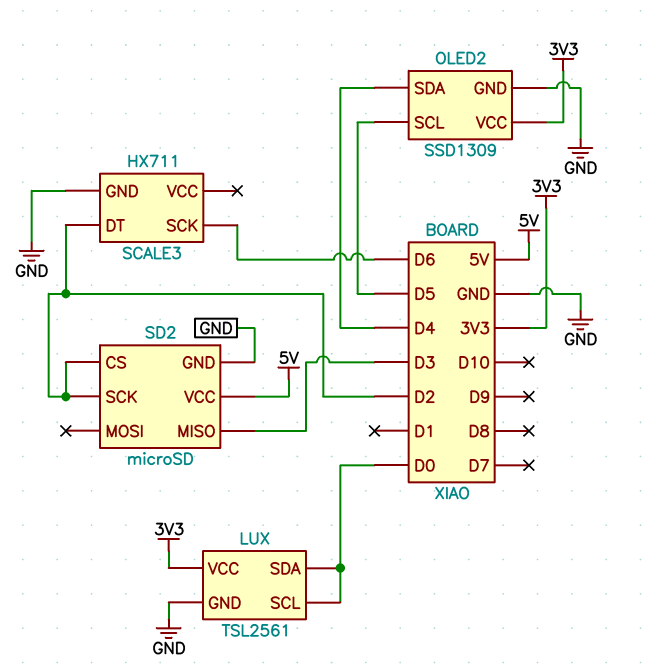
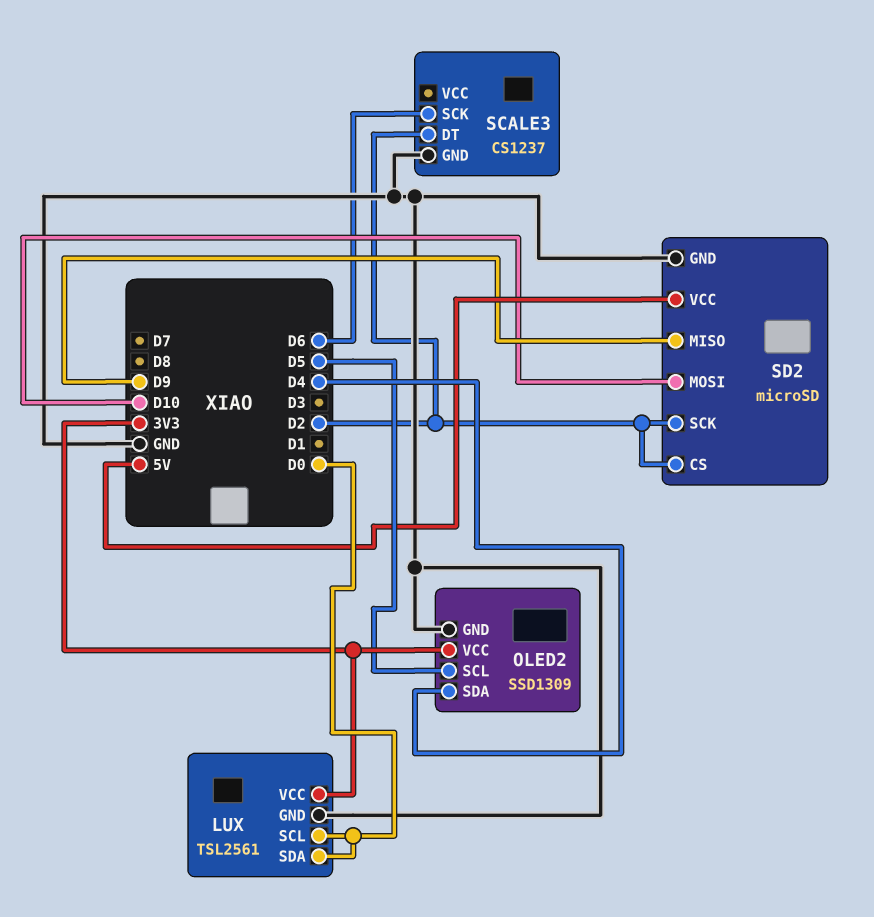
SCALE3: HX711 -> CS1237
SD2 pin MISO: D3 -> D9
SD2 pin MOSI: none -> D10

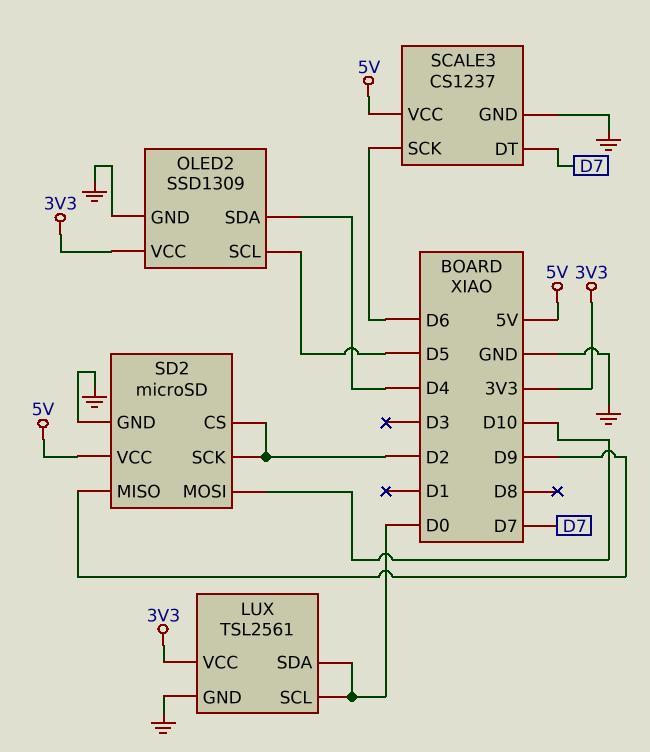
SCALE3 pin DT: D2 -> D7
SCALE3 pin VCC: none -> 5V

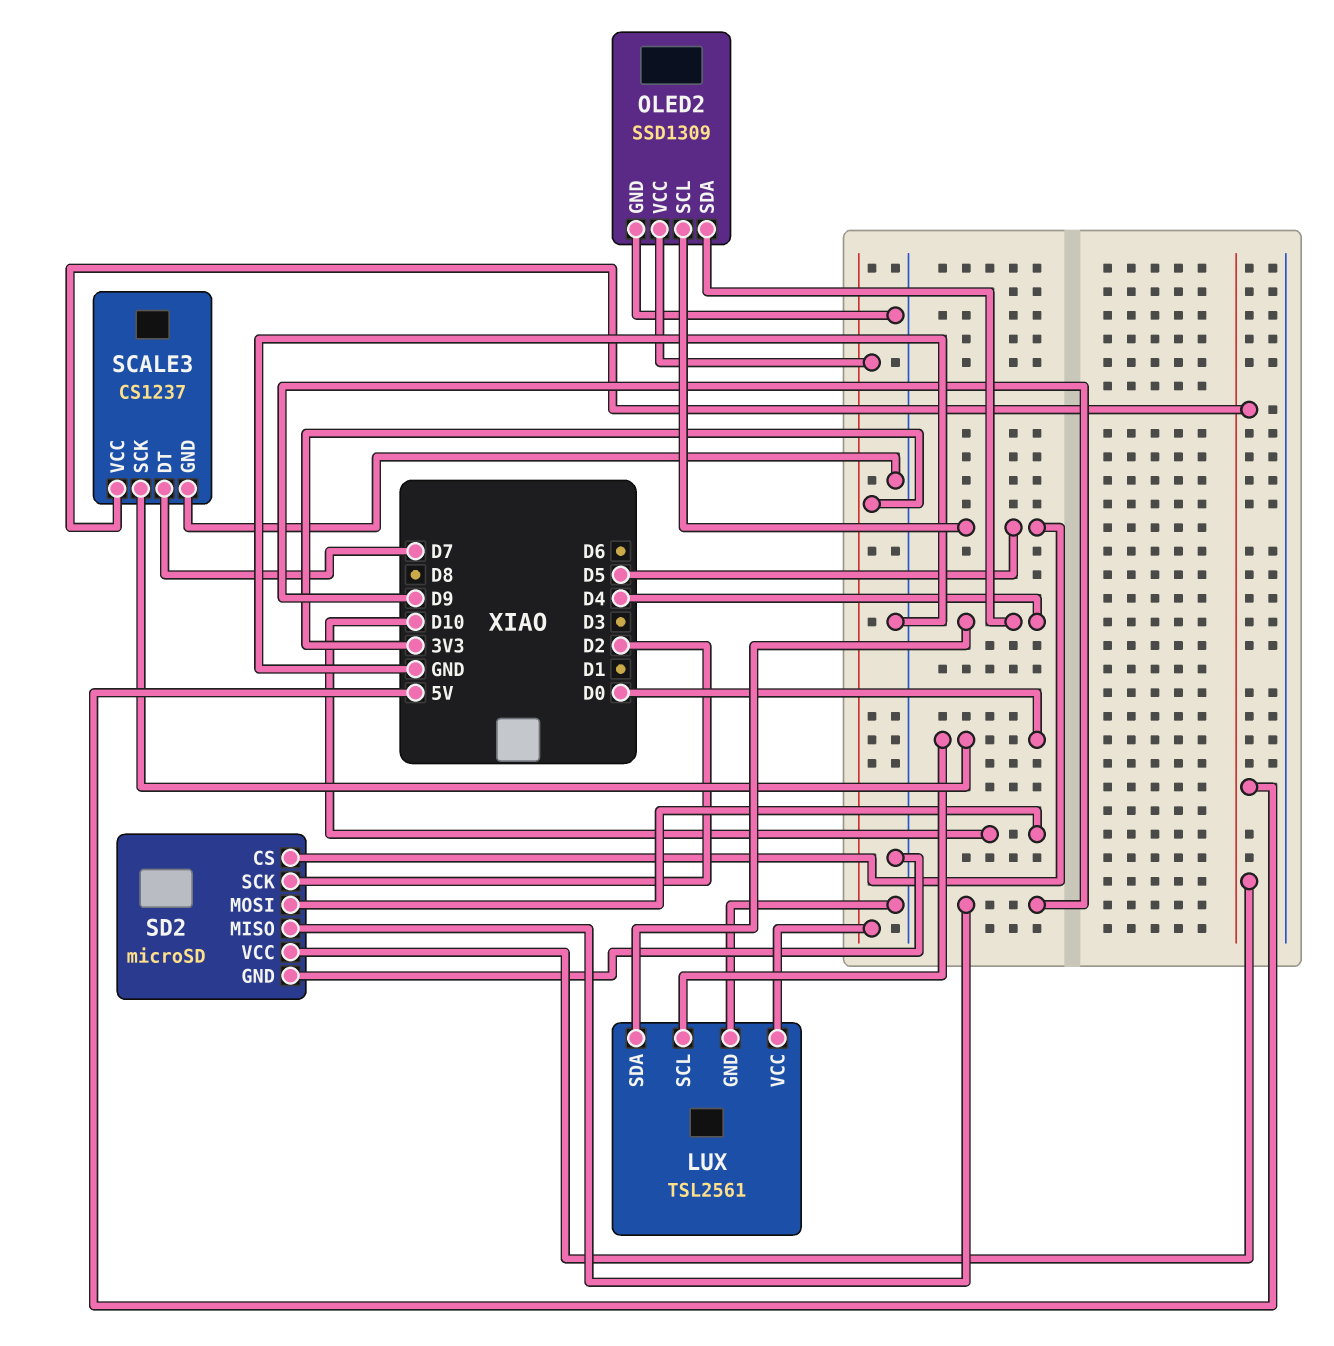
LUX pin SDA: D0 -> D4
SCALE3 pin SCK: D6 -> D0
SD2 pin CS: D2 -> D5

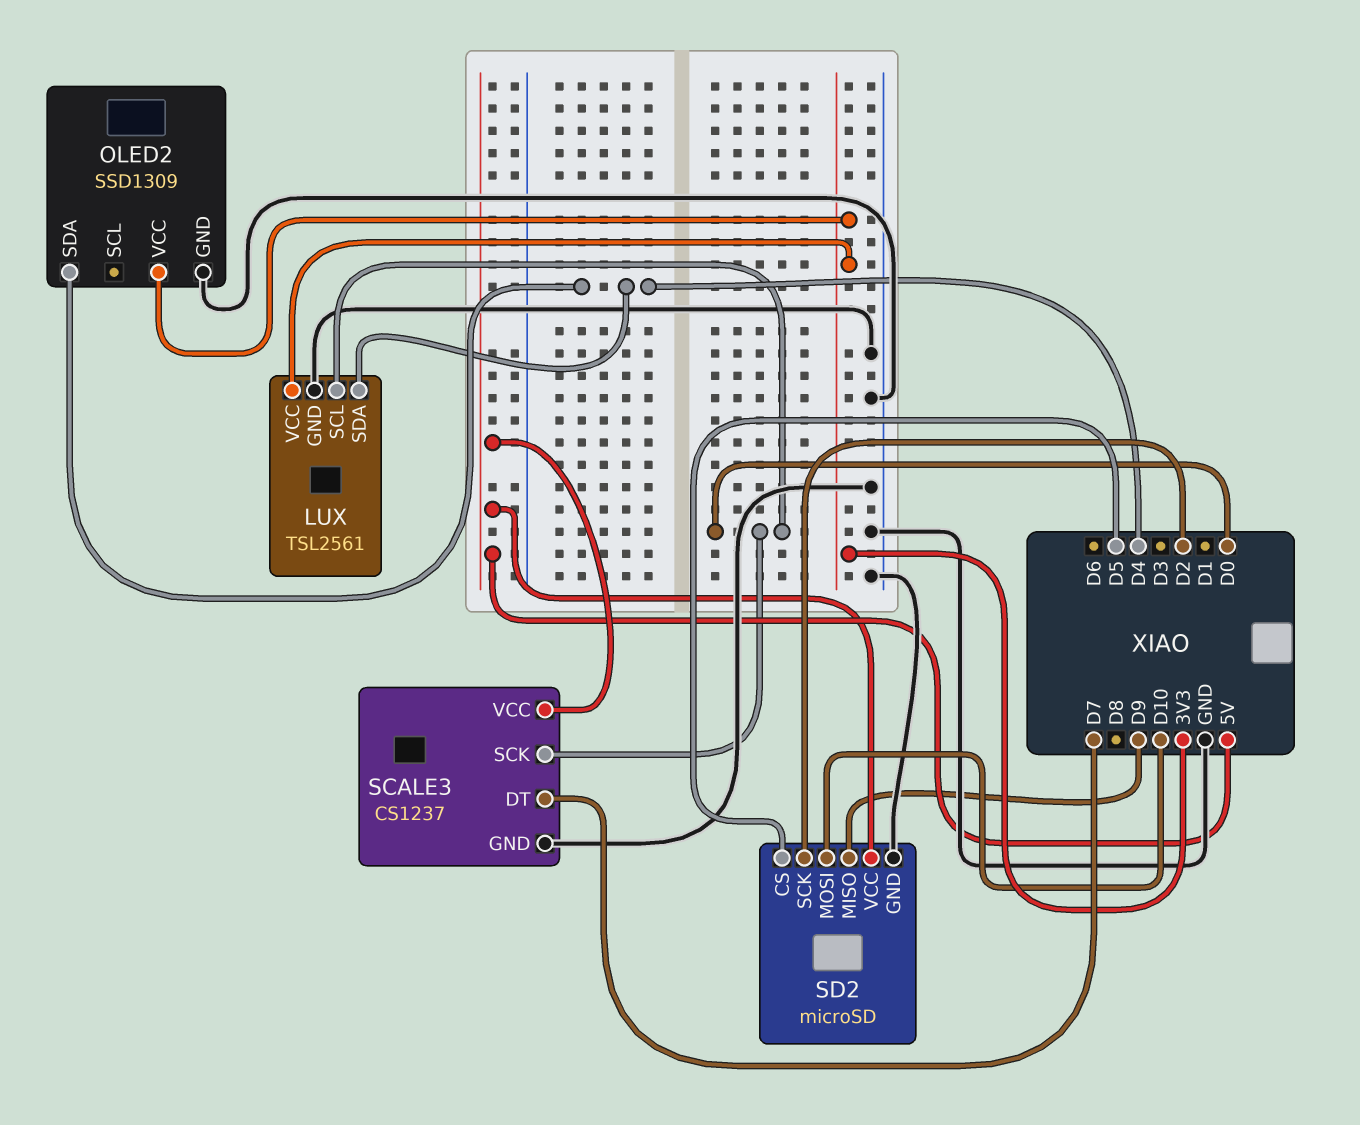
OLED2 pin SCL: D5 -> none

